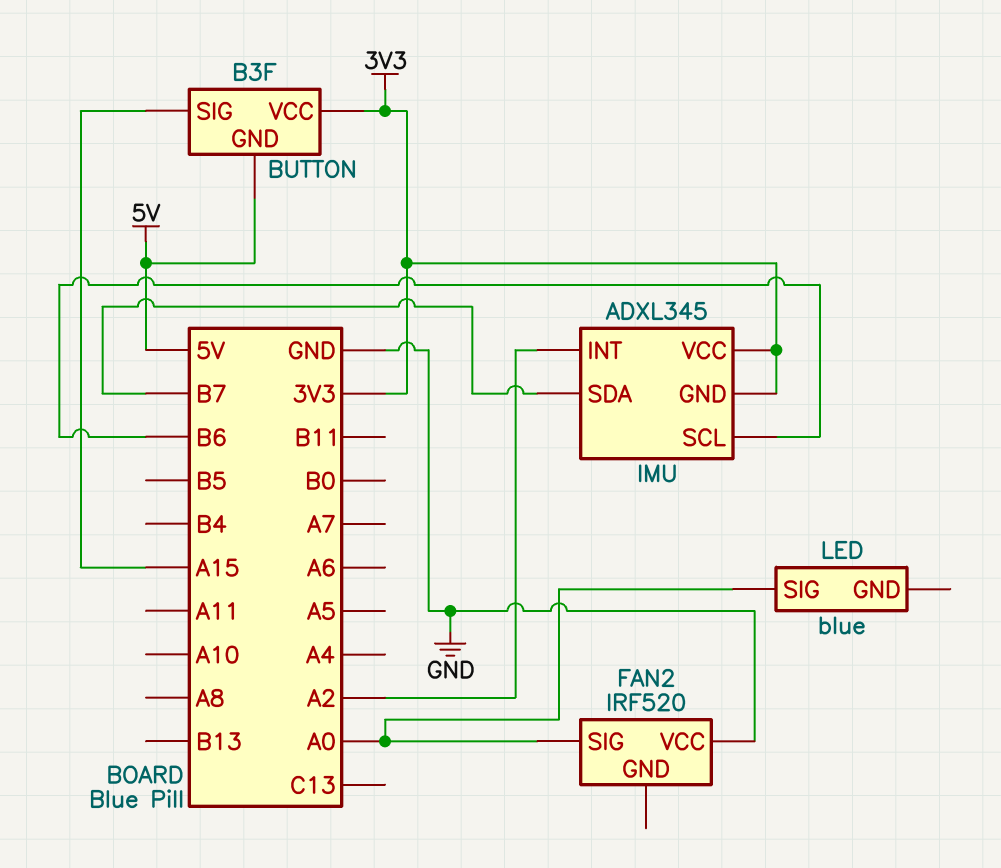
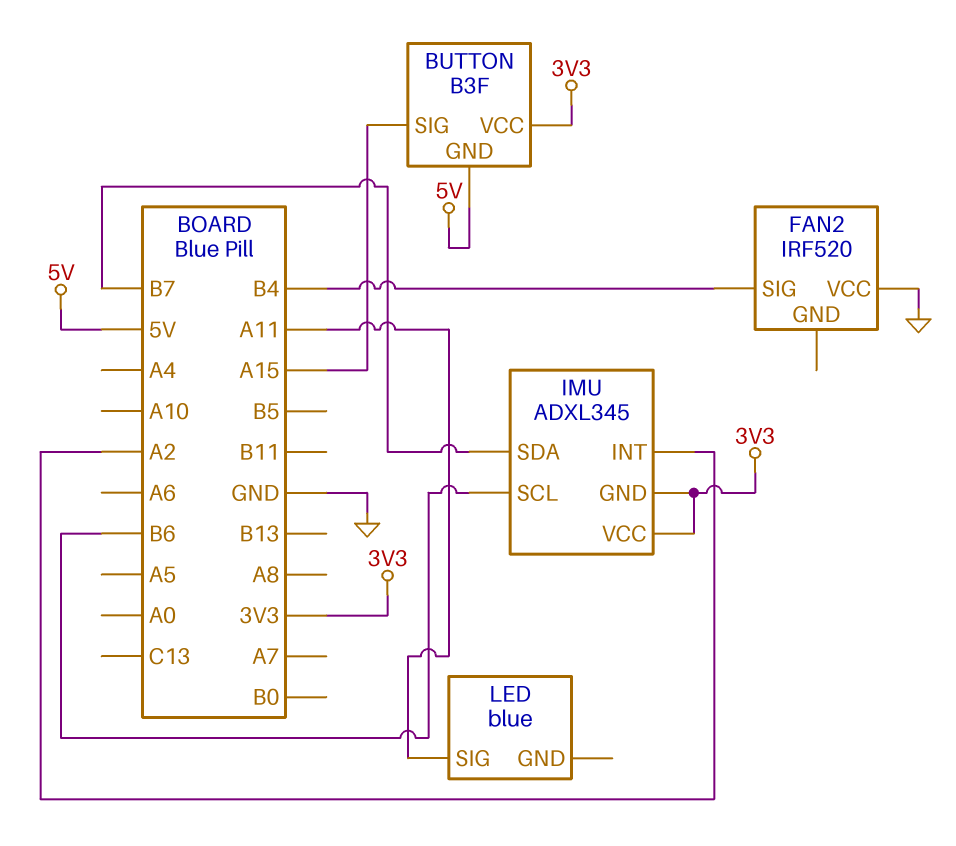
FAN2 pin SIG: A0 -> B4
LED pin SIG: A0 -> A11

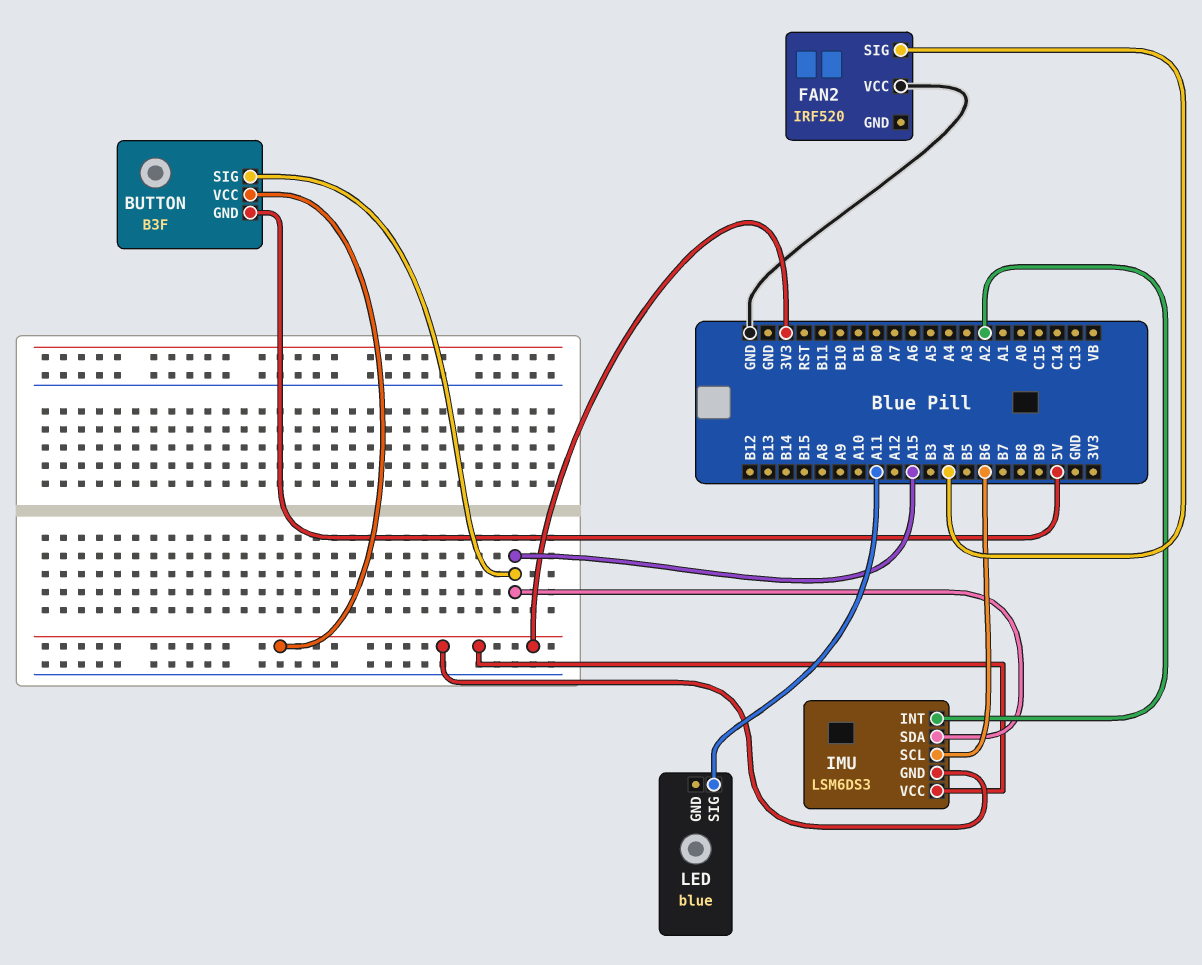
IMU: ADXL345 -> LSM6DS3
IMU pin SDA: B7 -> A15

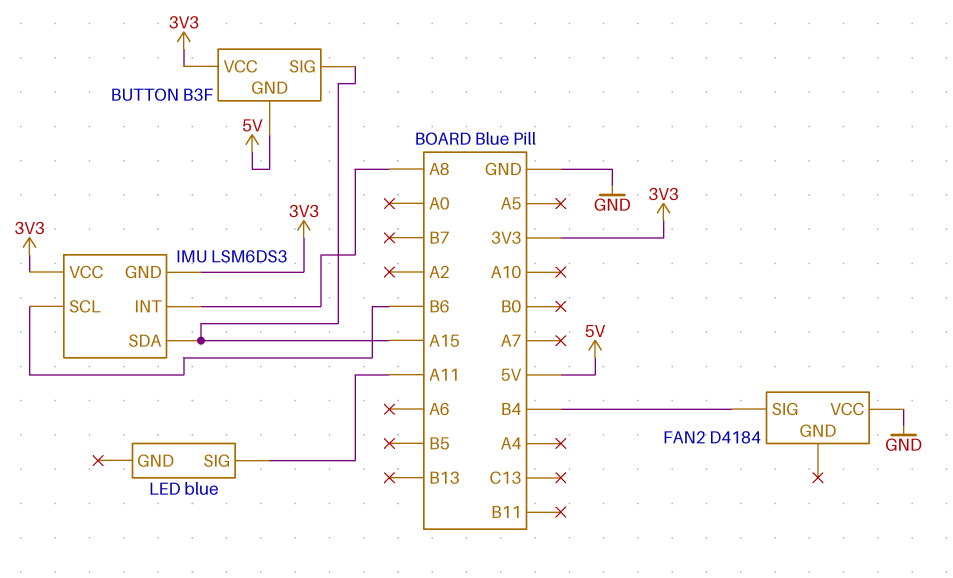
FAN2: IRF520 -> D4184
IMU pin INT: A2 -> A8

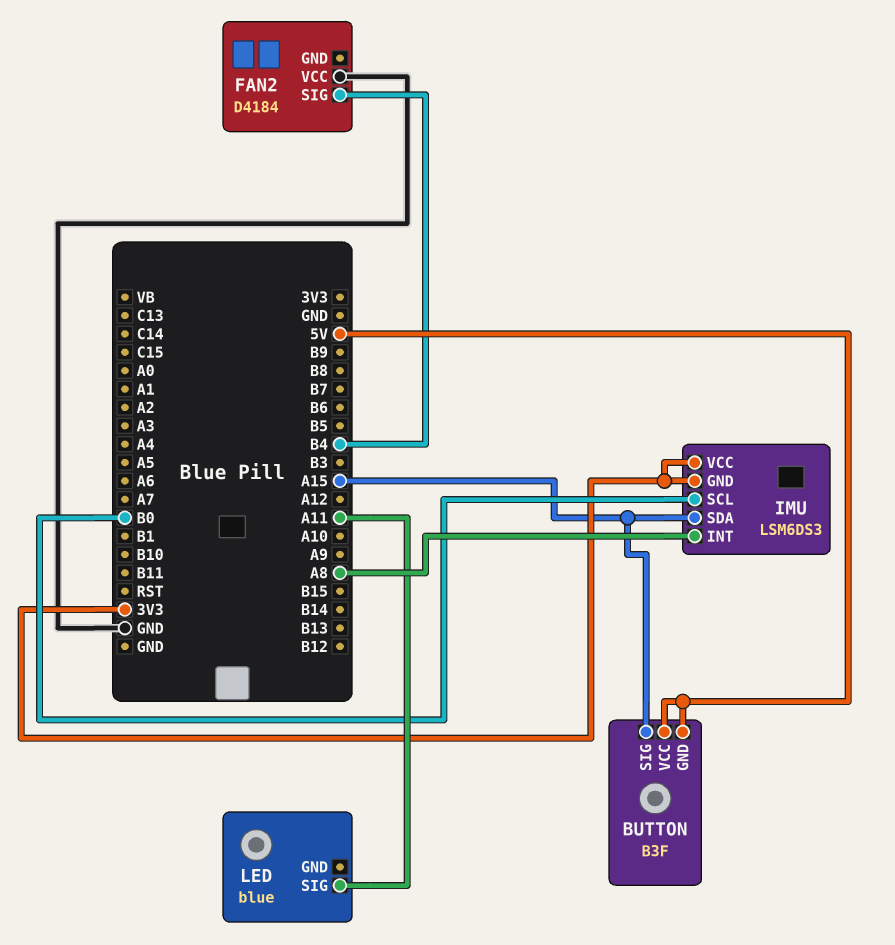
BUTTON pin VCC: 3V3 -> 5V
IMU pin SCL: B6 -> B0

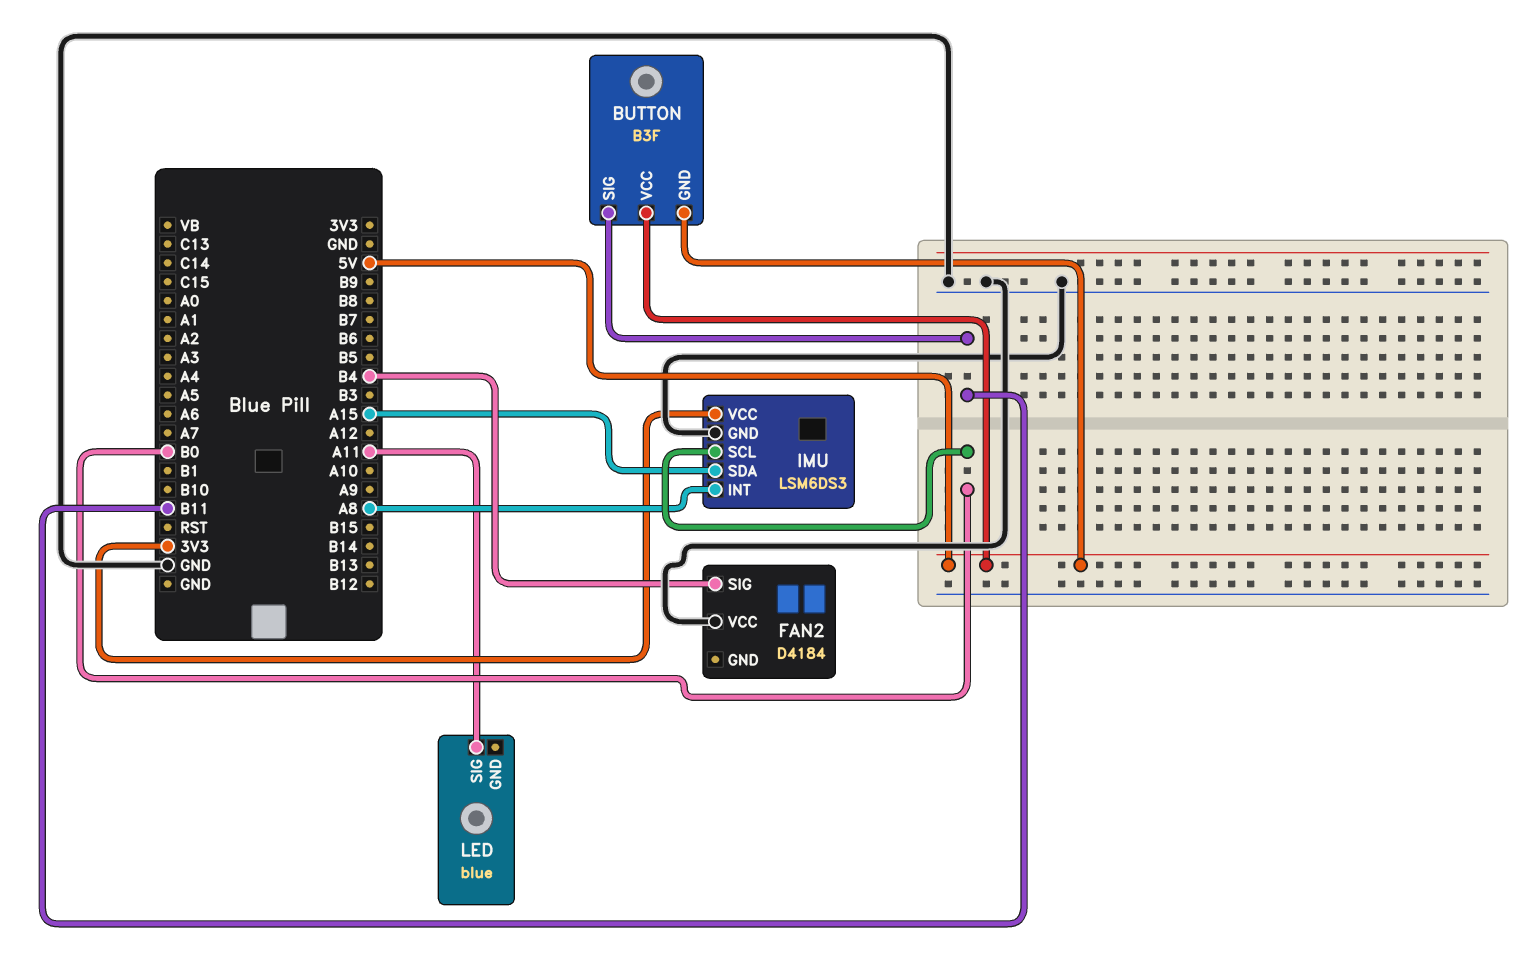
BUTTON pin SIG: A15 -> B11
IMU pin GND: 3V3 -> GND

